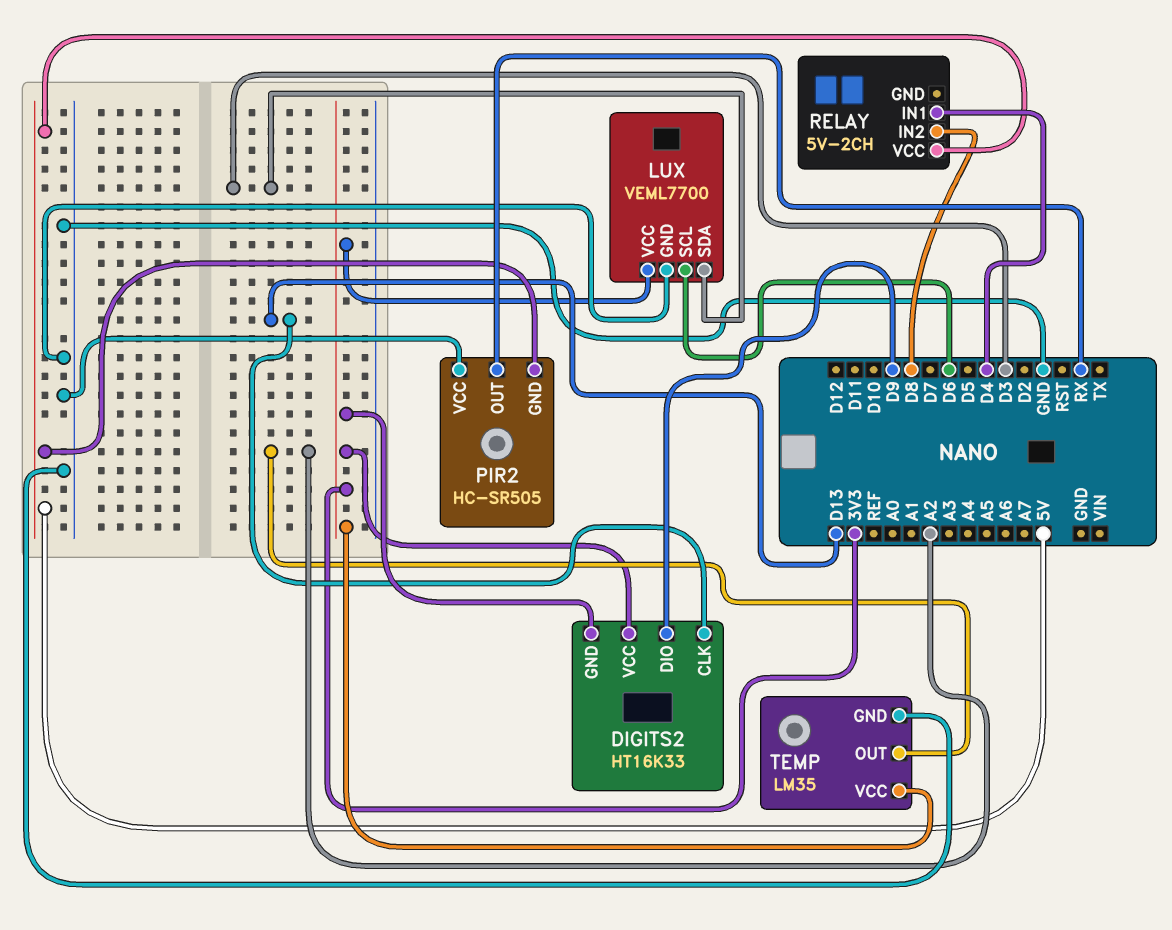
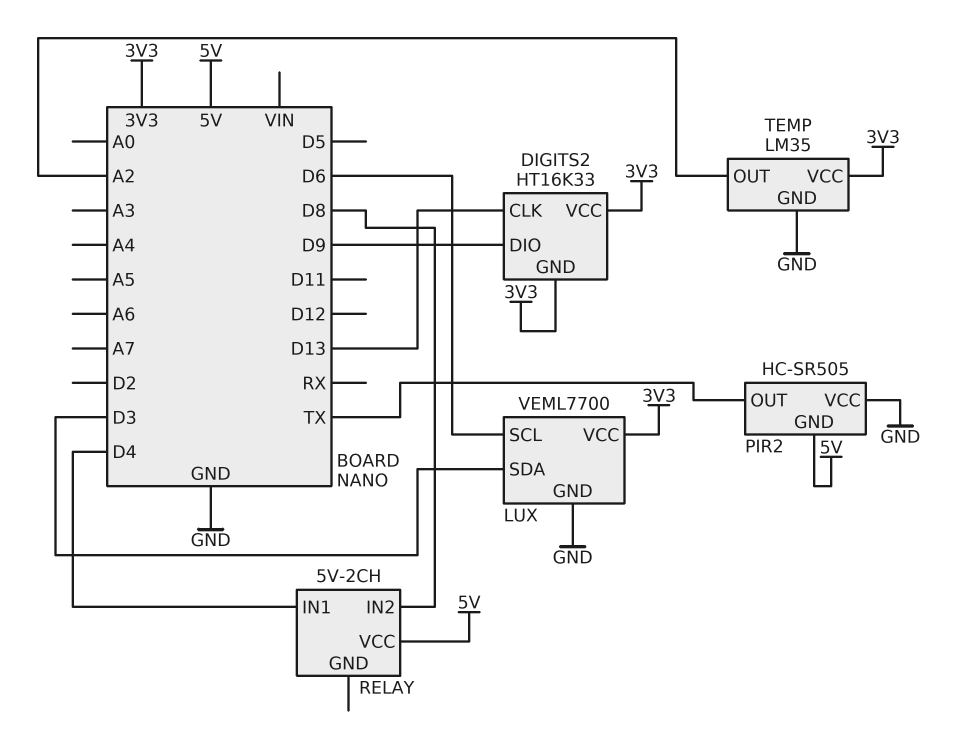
PIR2 pin OUT: RX -> TX

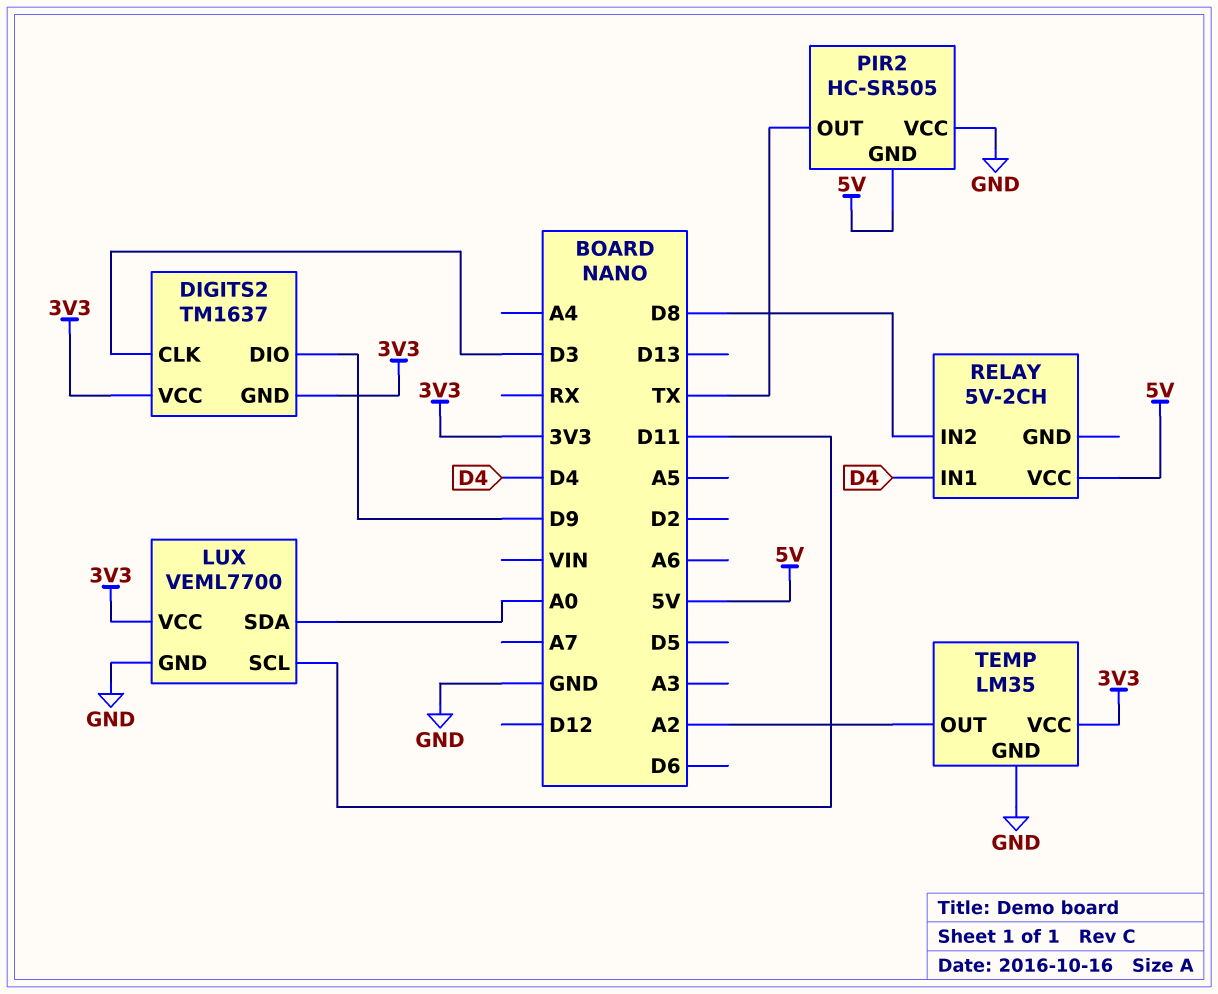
DIGITS2: HT16K33 -> TM1637
DIGITS2 pin CLK: D13 -> D3
LUX pin SCL: D6 -> D11
LUX pin SDA: D3 -> A0

